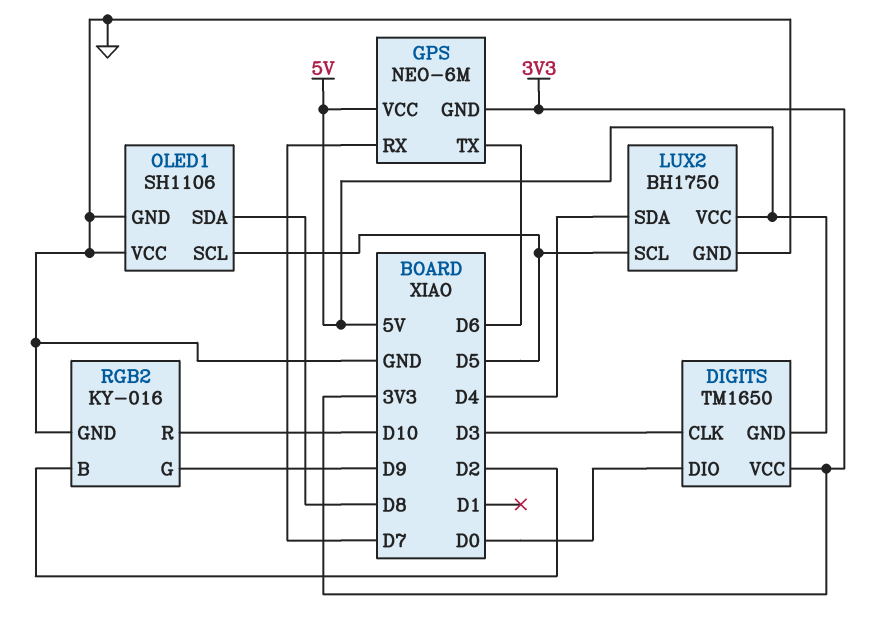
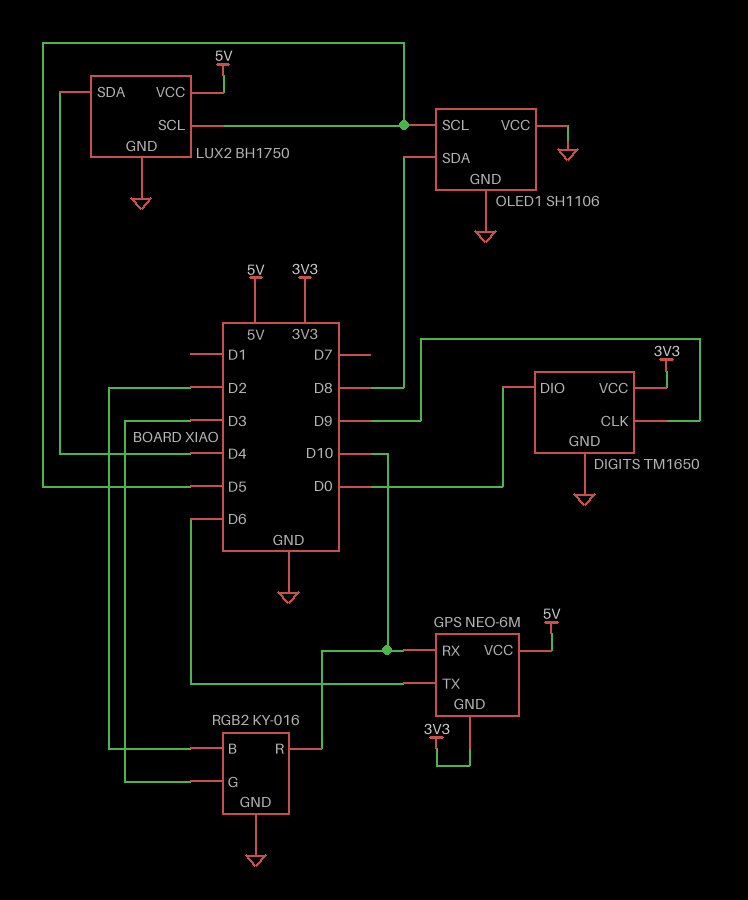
DIGITS pin CLK: D3 -> D9
DIGITS pin GND: 5V -> GND
GPS pin RX: D7 -> D10
RGB2 pin G: D9 -> D3

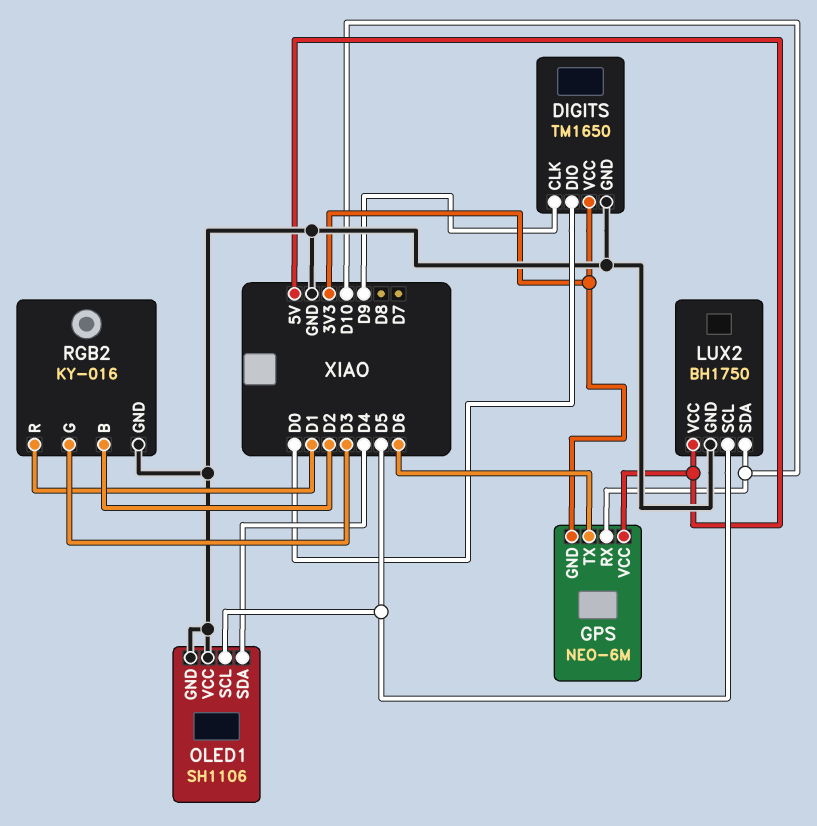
LUX2 pin SDA: D4 -> D10
OLED1 pin SDA: D8 -> D4
RGB2 pin R: D10 -> D1

